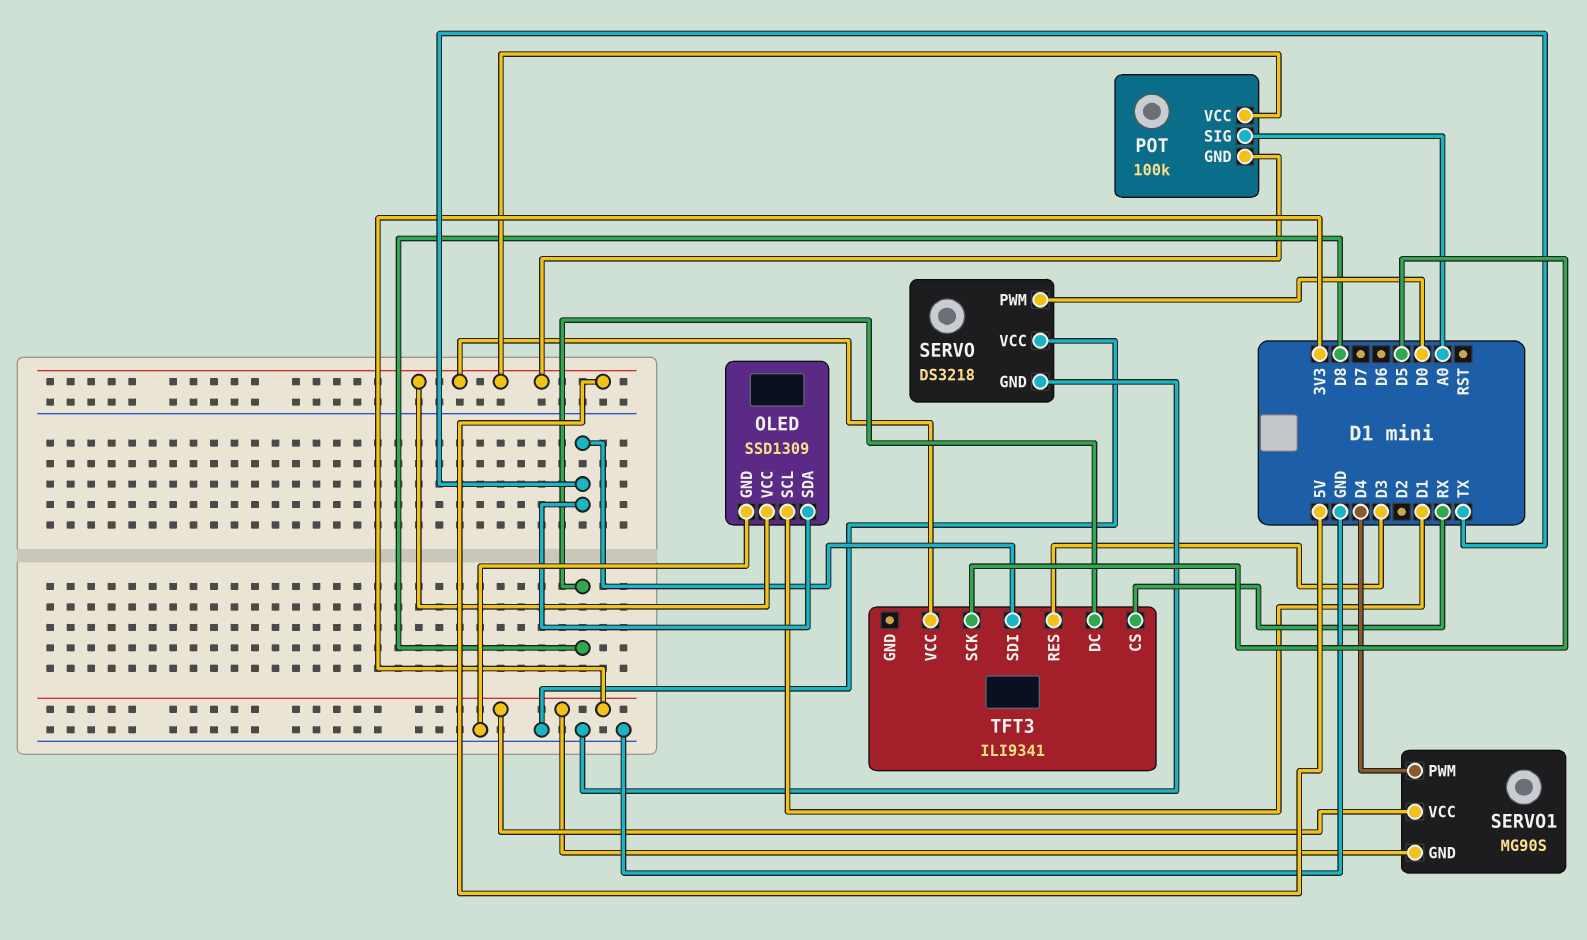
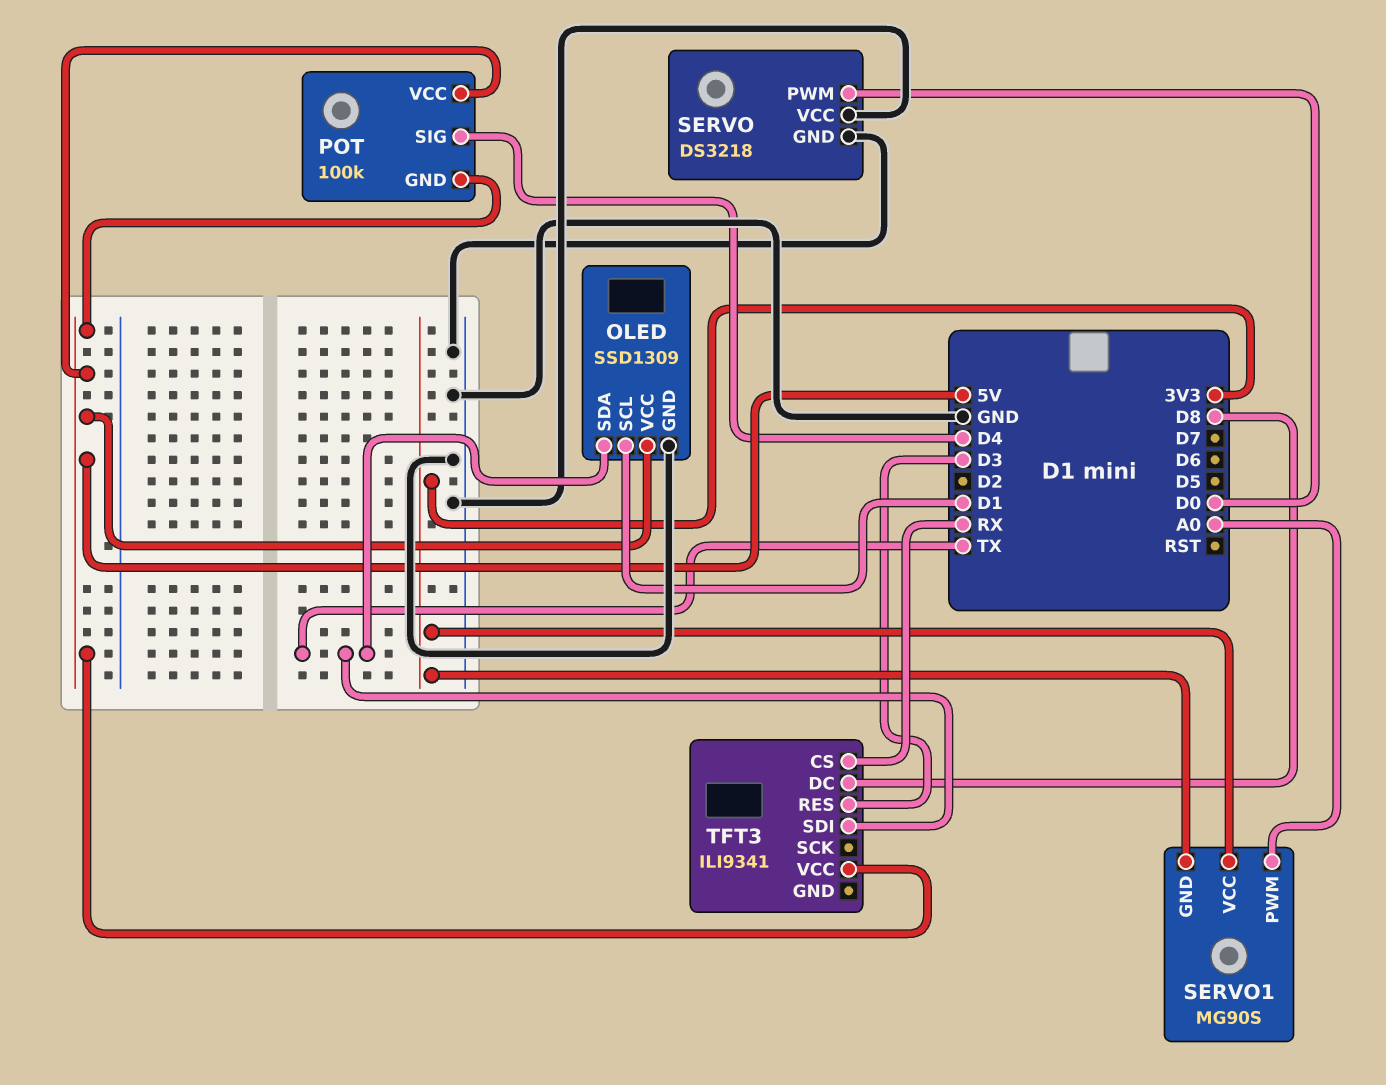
POT pin SIG: A0 -> D4
SERVO1 pin PWM: D4 -> A0
TFT3 pin SCK: D5 -> none

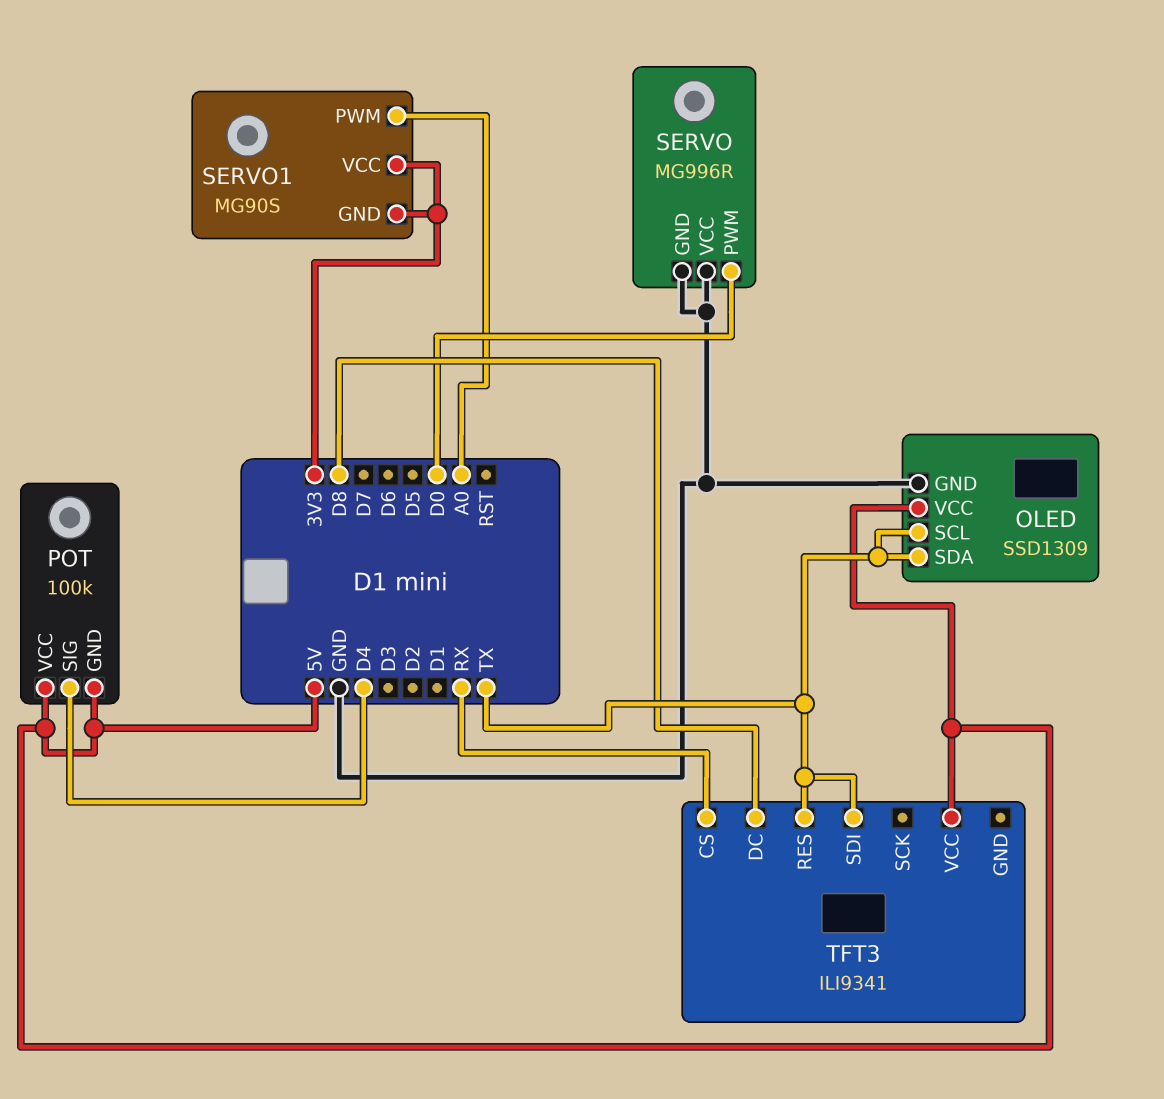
OLED pin SCL: D1 -> TX
SERVO: DS3218 -> MG996R
TFT3 pin RES: D3 -> TX

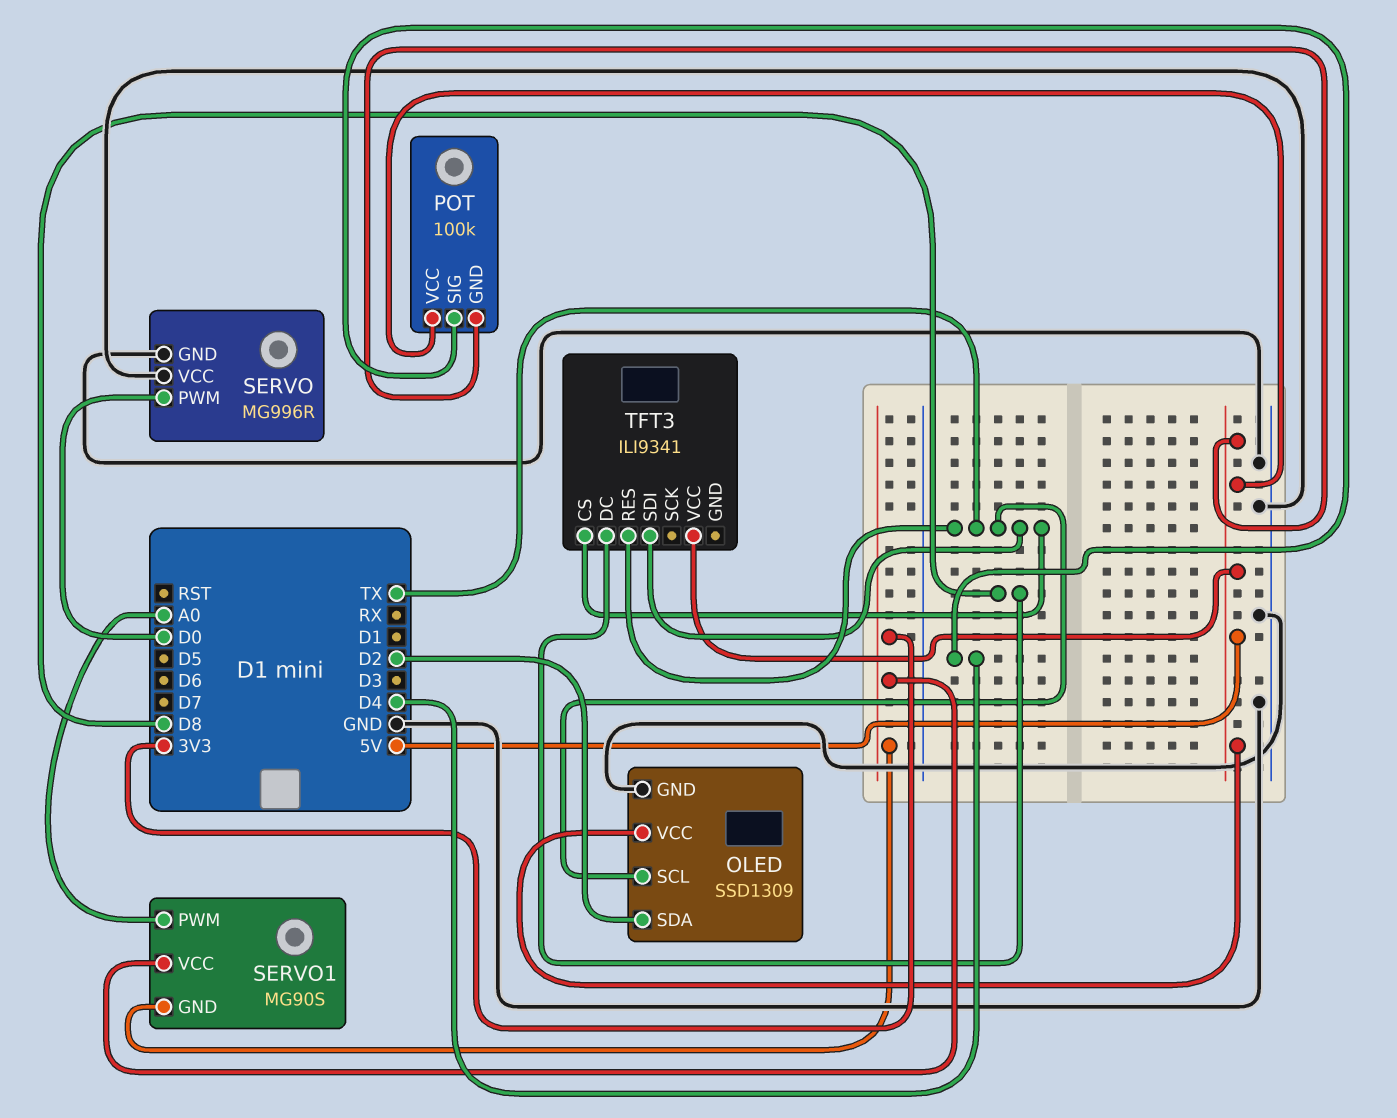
OLED pin SDA: TX -> D2
TFT3 pin CS: RX -> TX

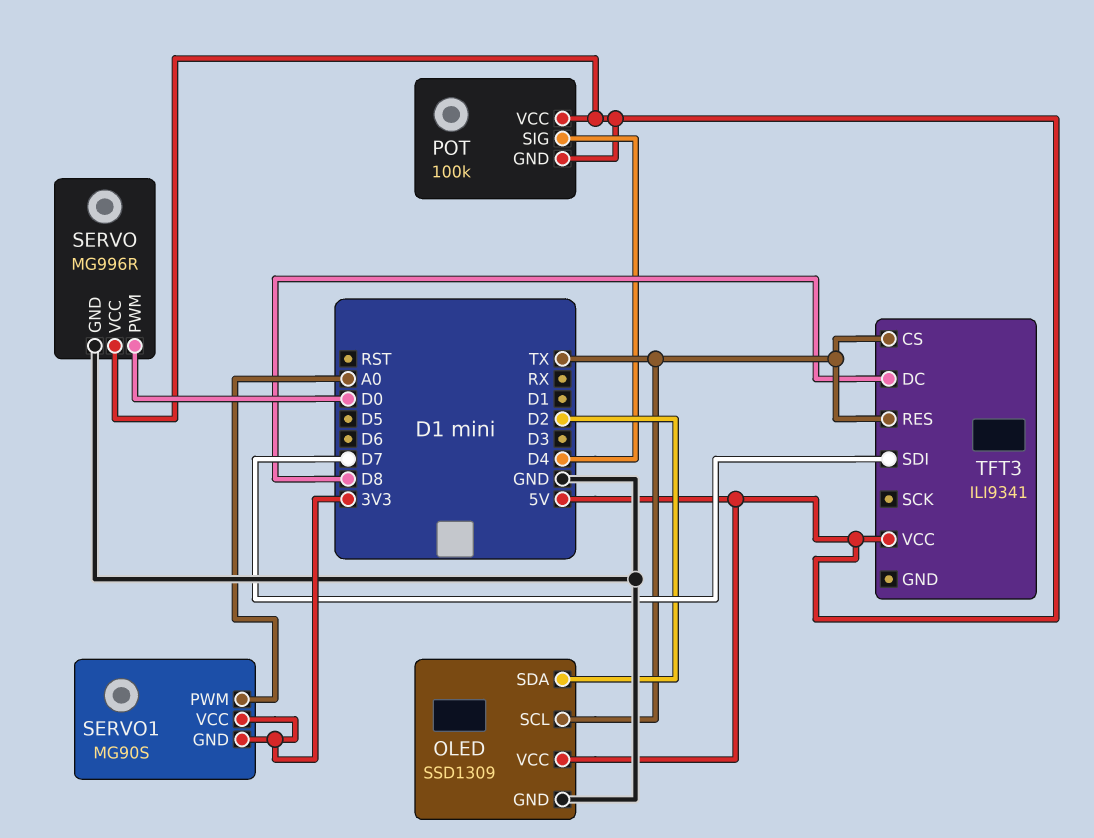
SERVO pin VCC: GND -> 5V
TFT3 pin SDI: TX -> D7

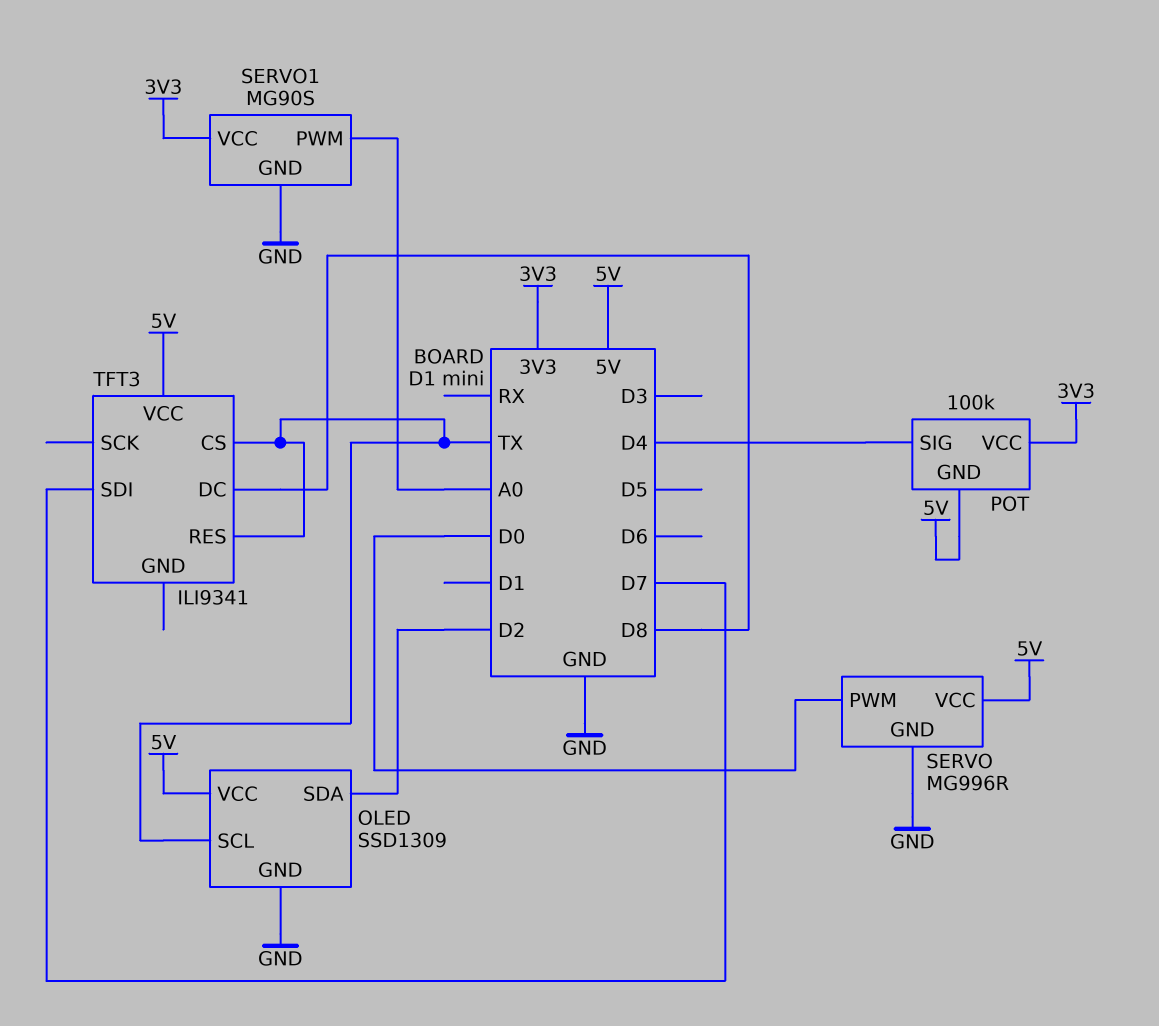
POT pin VCC: 5V -> 3V3
SERVO1 pin GND: 3V3 -> GND

